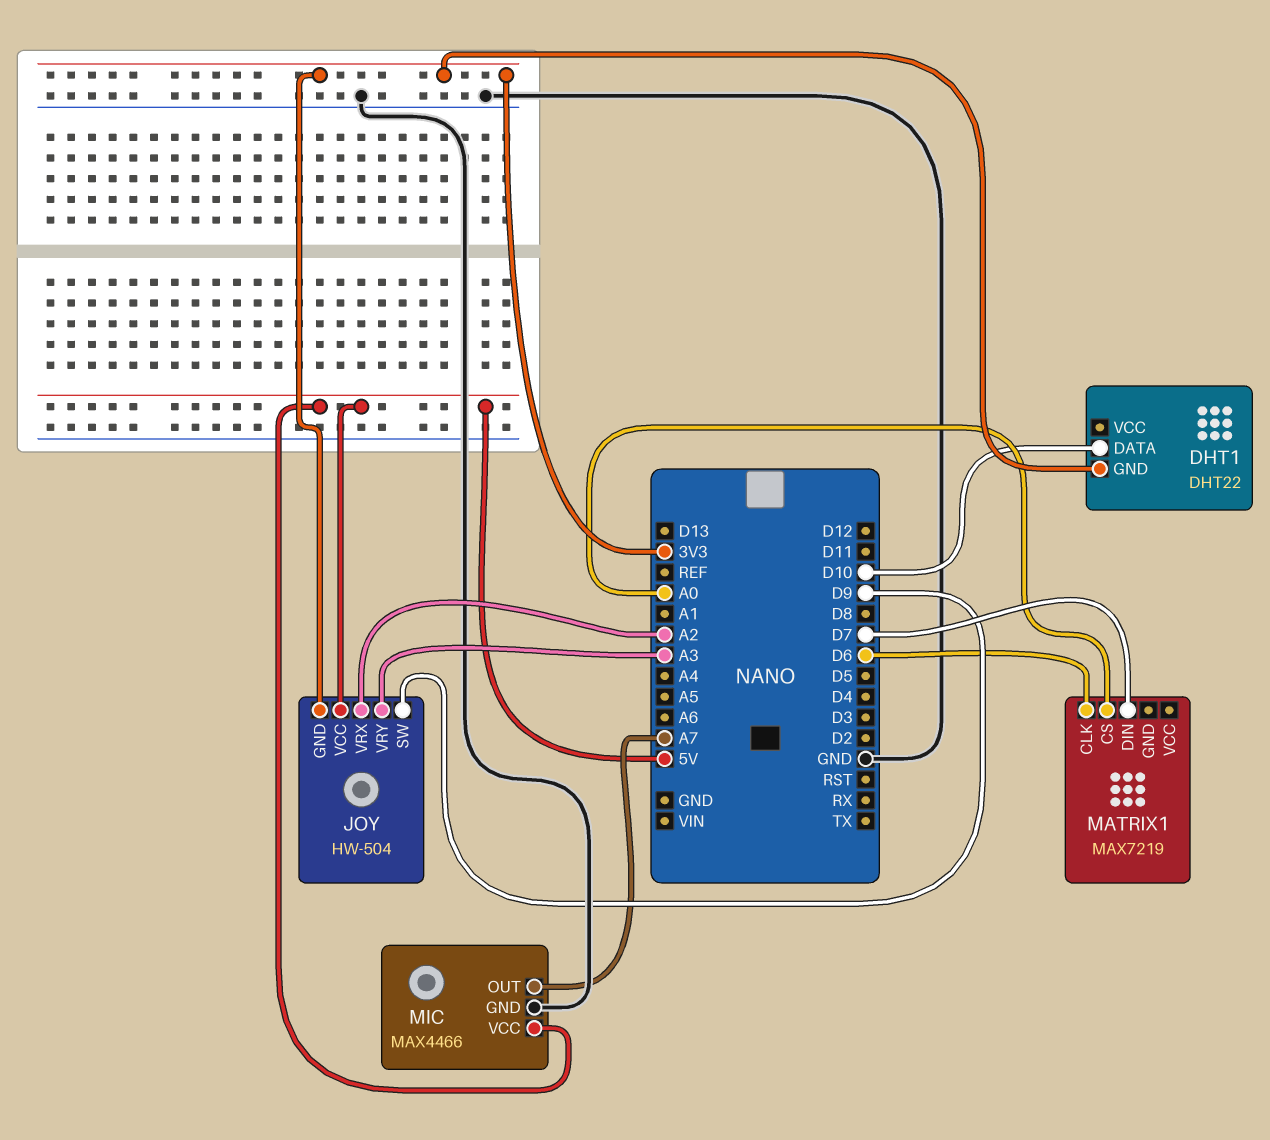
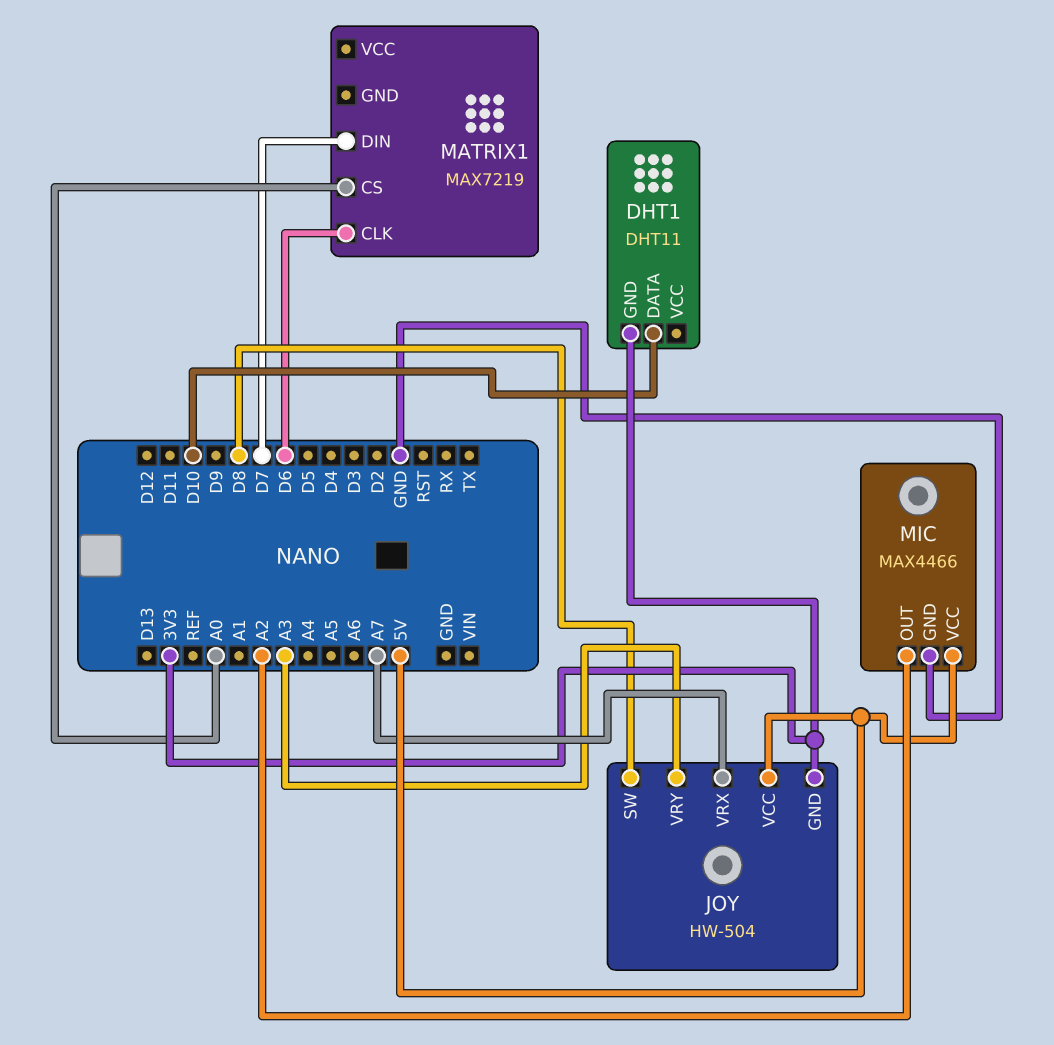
DHT1: DHT22 -> DHT11
JOY pin SW: D9 -> D8
JOY pin VRX: A2 -> A7
MIC pin OUT: A7 -> A2

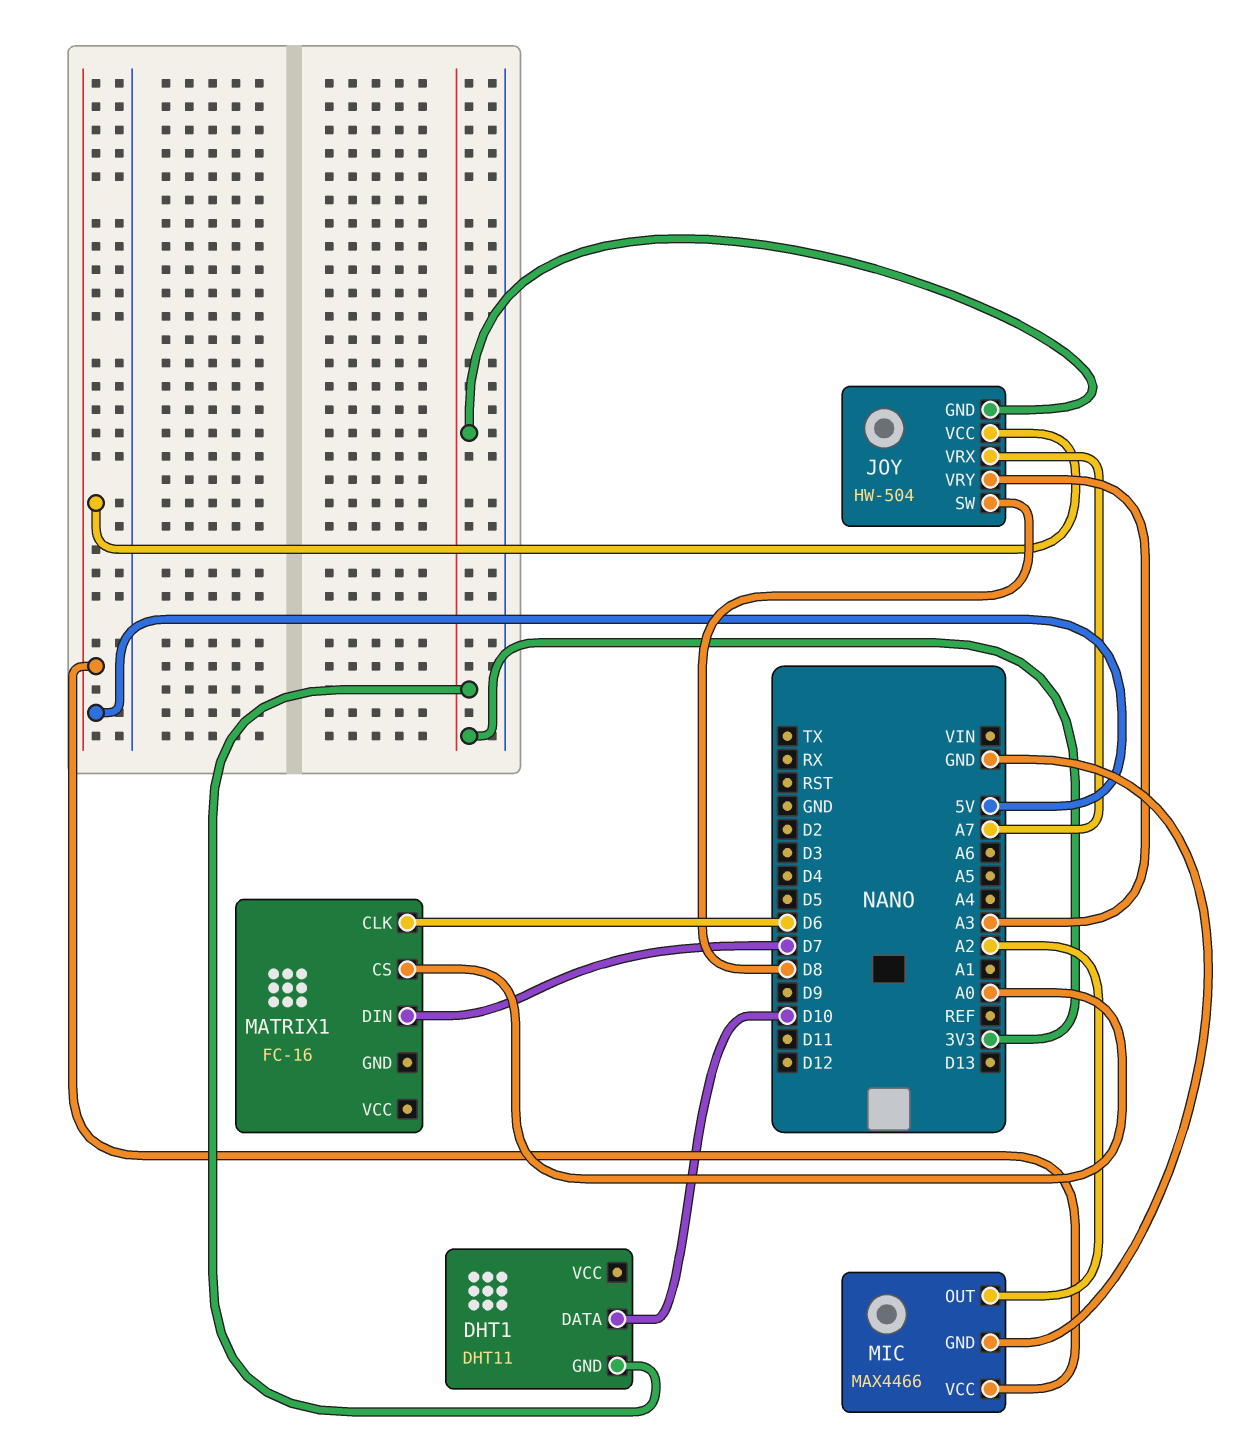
MATRIX1: MAX7219 -> FC-16

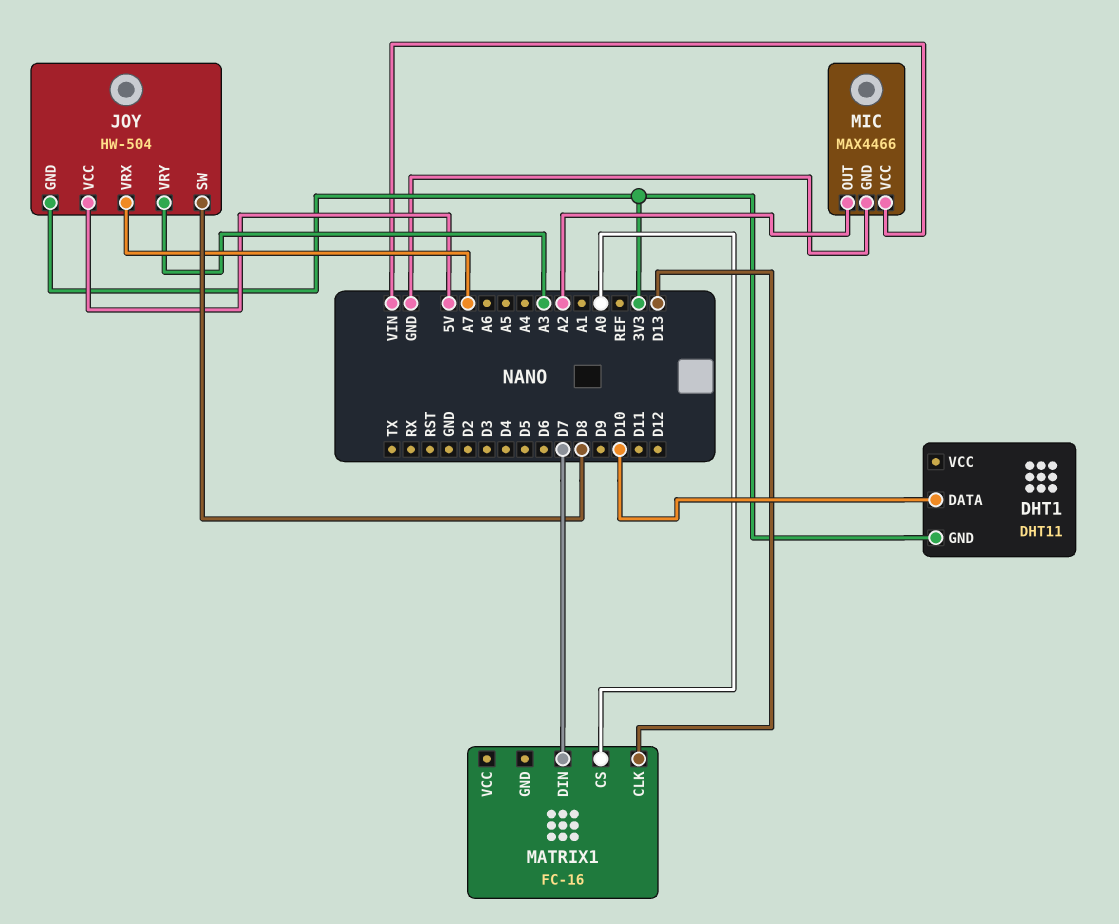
MATRIX1 pin CLK: D6 -> D13
MIC pin VCC: 5V -> VIN

